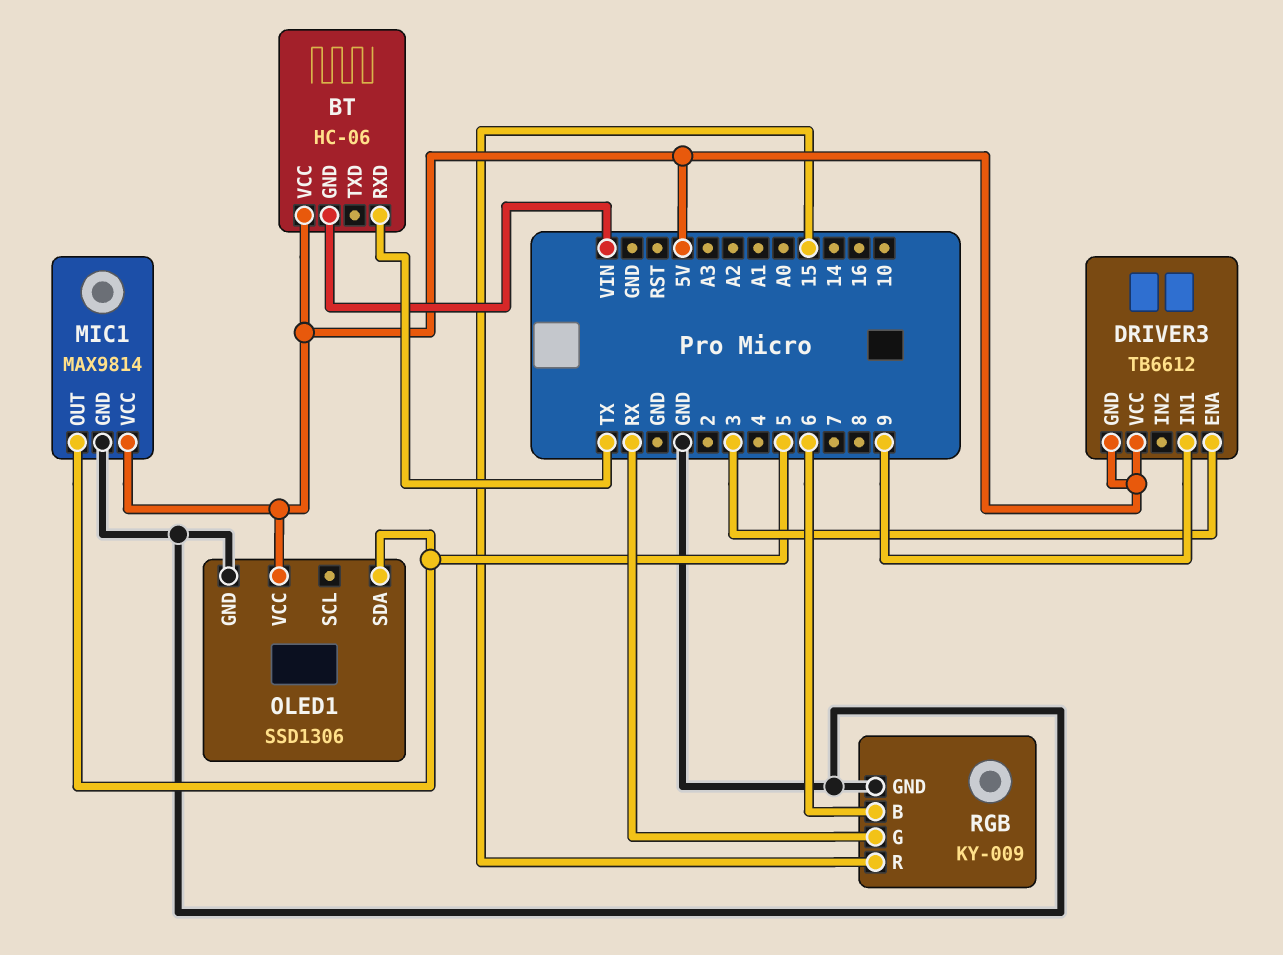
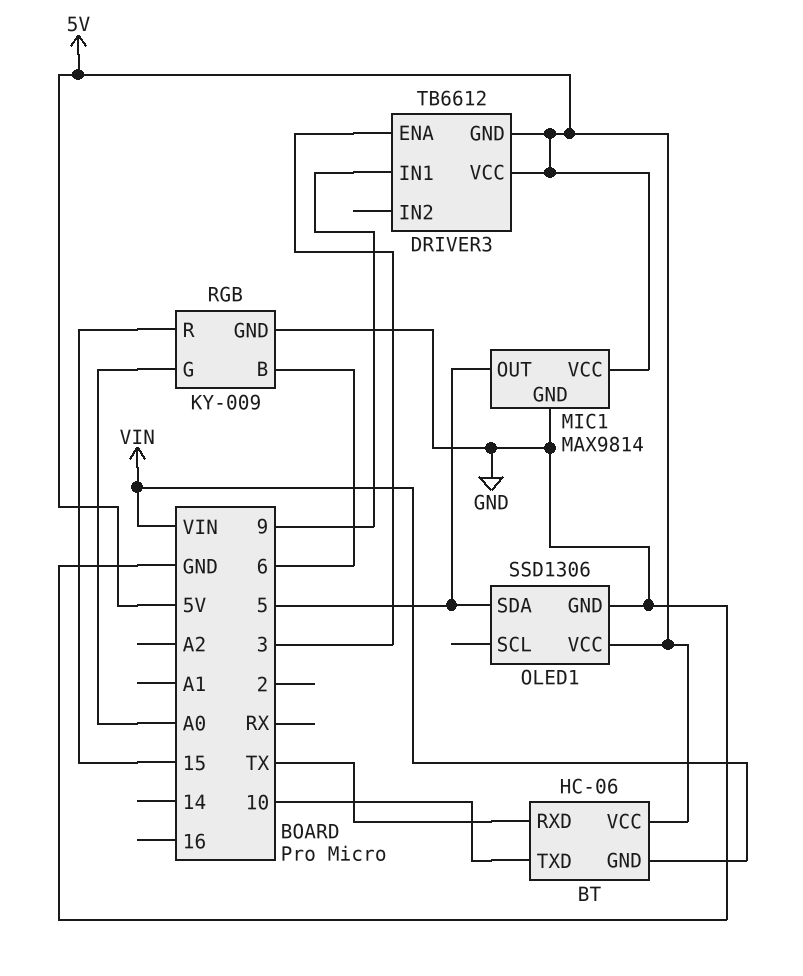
BT pin TXD: none -> 10
RGB pin G: RX -> A0

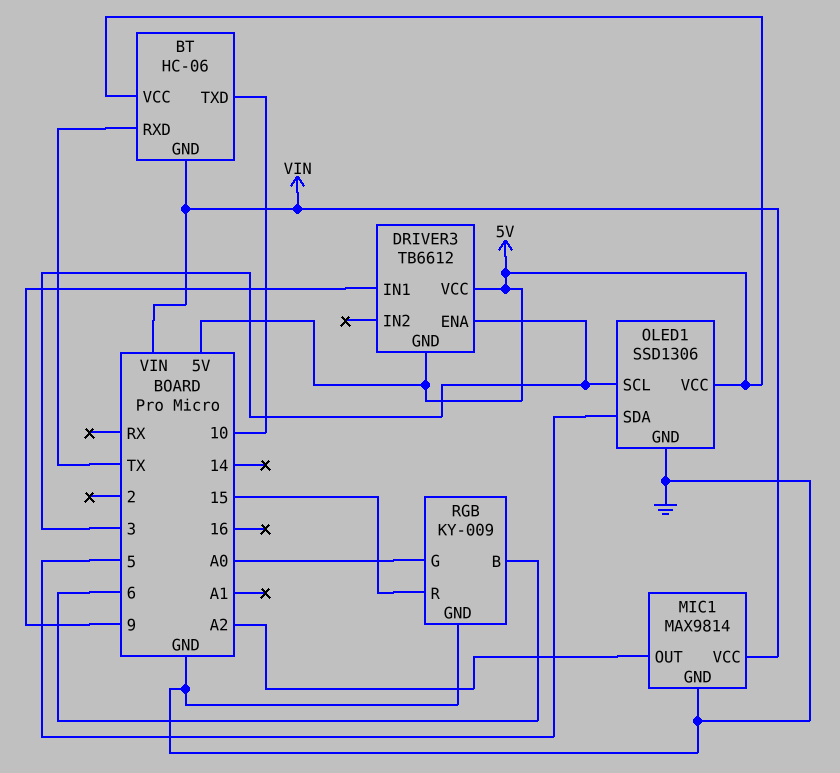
MIC1 pin OUT: 5 -> A2
MIC1 pin VCC: 5V -> VIN
OLED1 pin SCL: none -> 3

